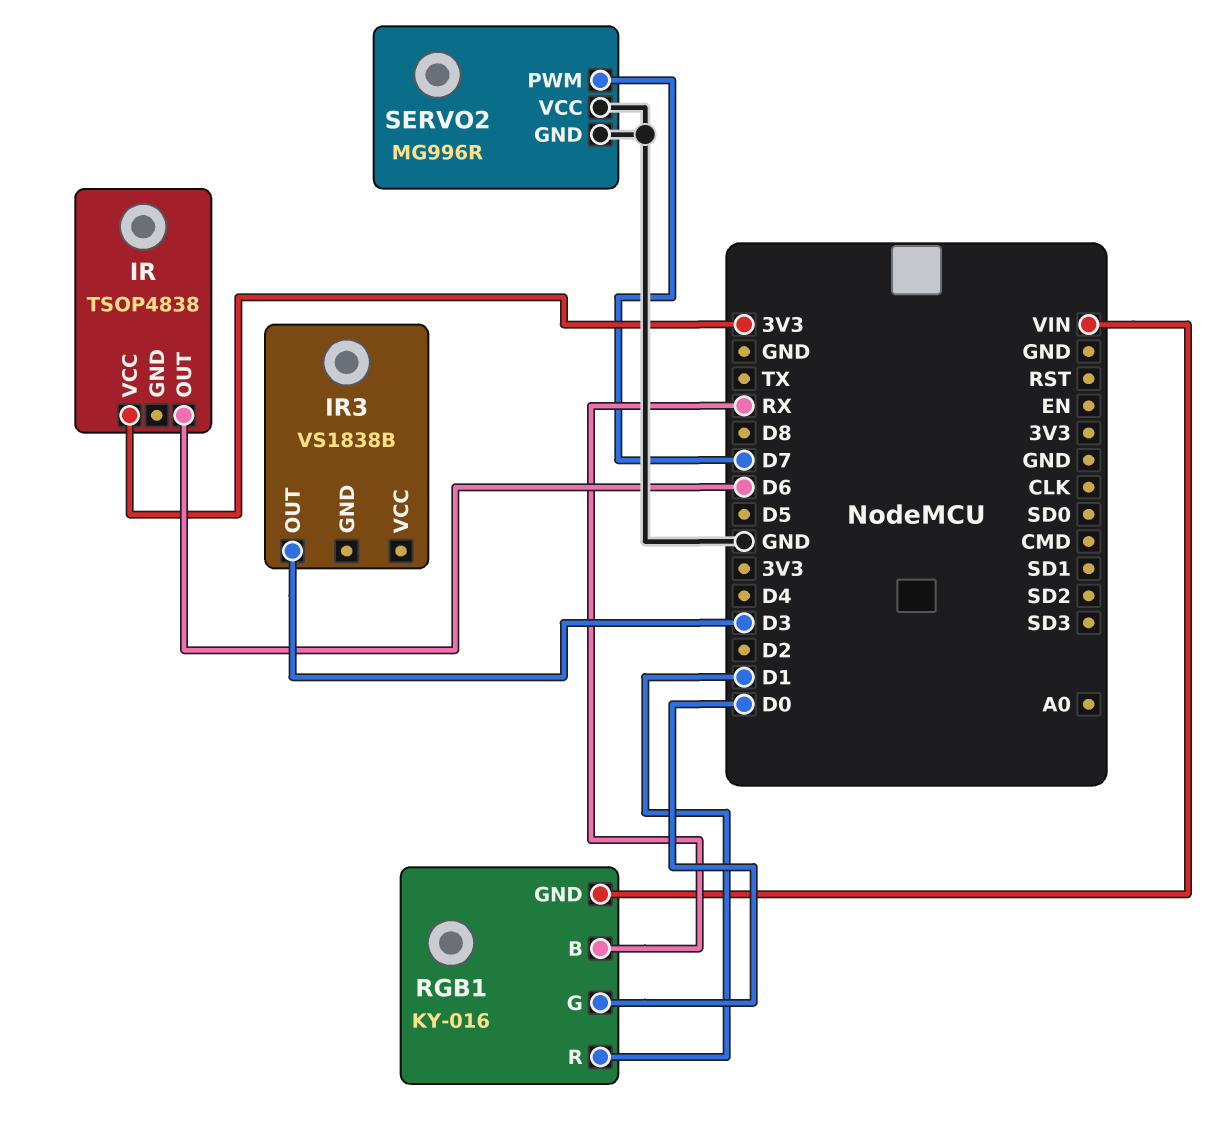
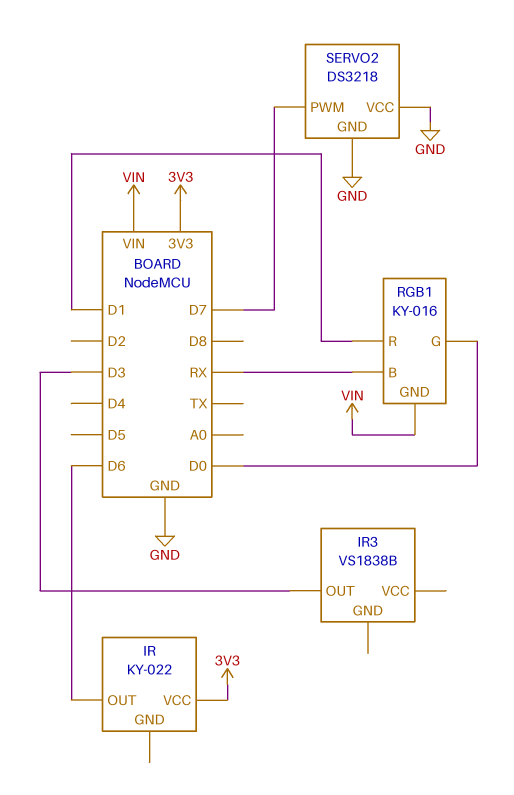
IR: TSOP4838 -> KY-022
SERVO2: MG996R -> DS3218

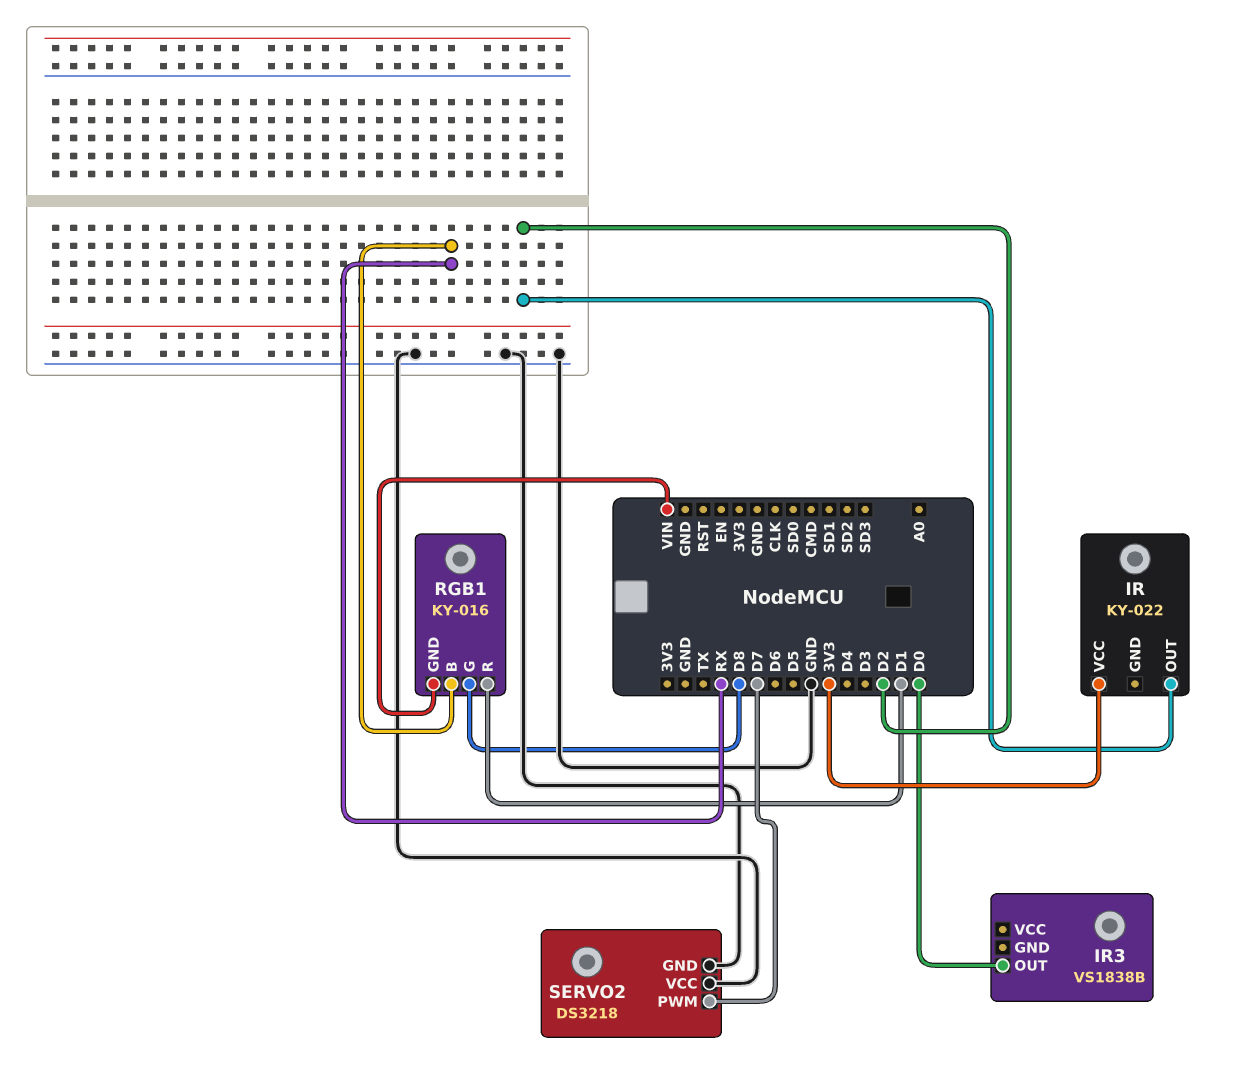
IR pin OUT: D6 -> D2
IR3 pin OUT: D3 -> D0
RGB1 pin G: D0 -> D8

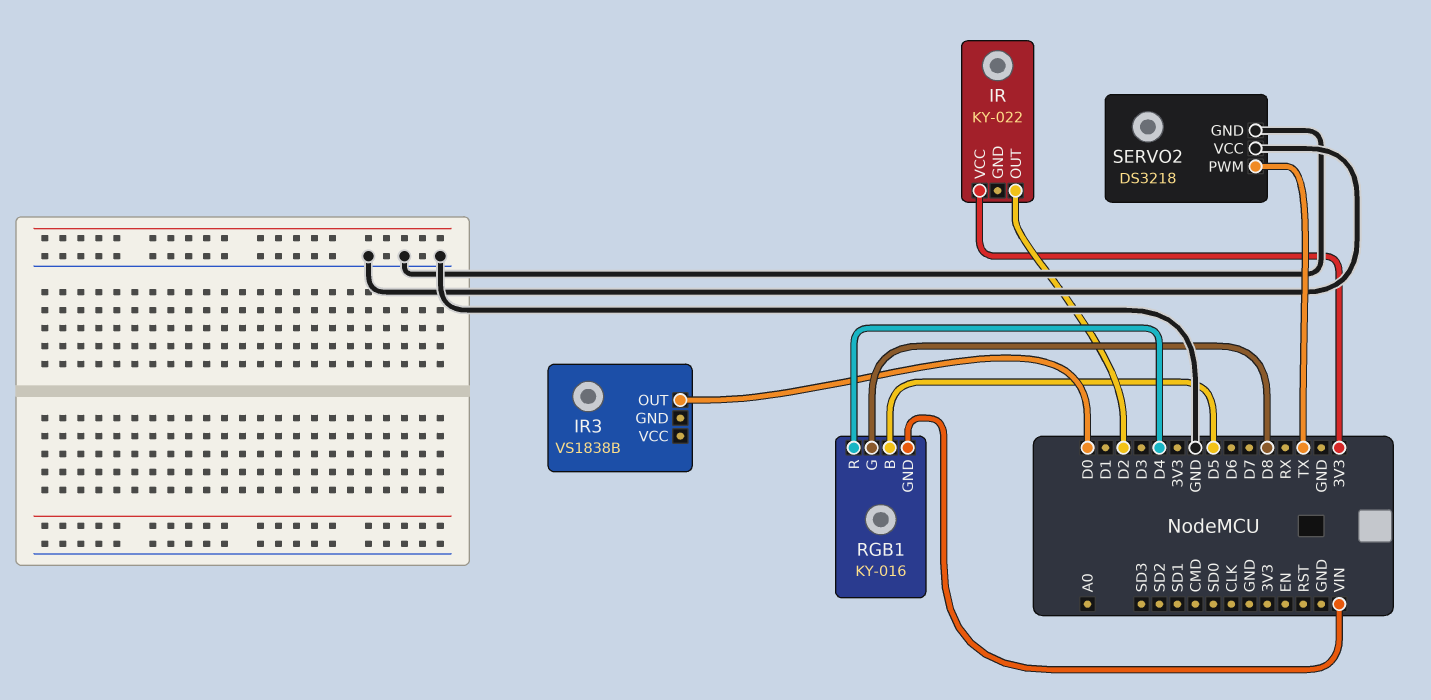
RGB1 pin B: RX -> D5
RGB1 pin R: D1 -> D4
SERVO2 pin PWM: D7 -> TX

